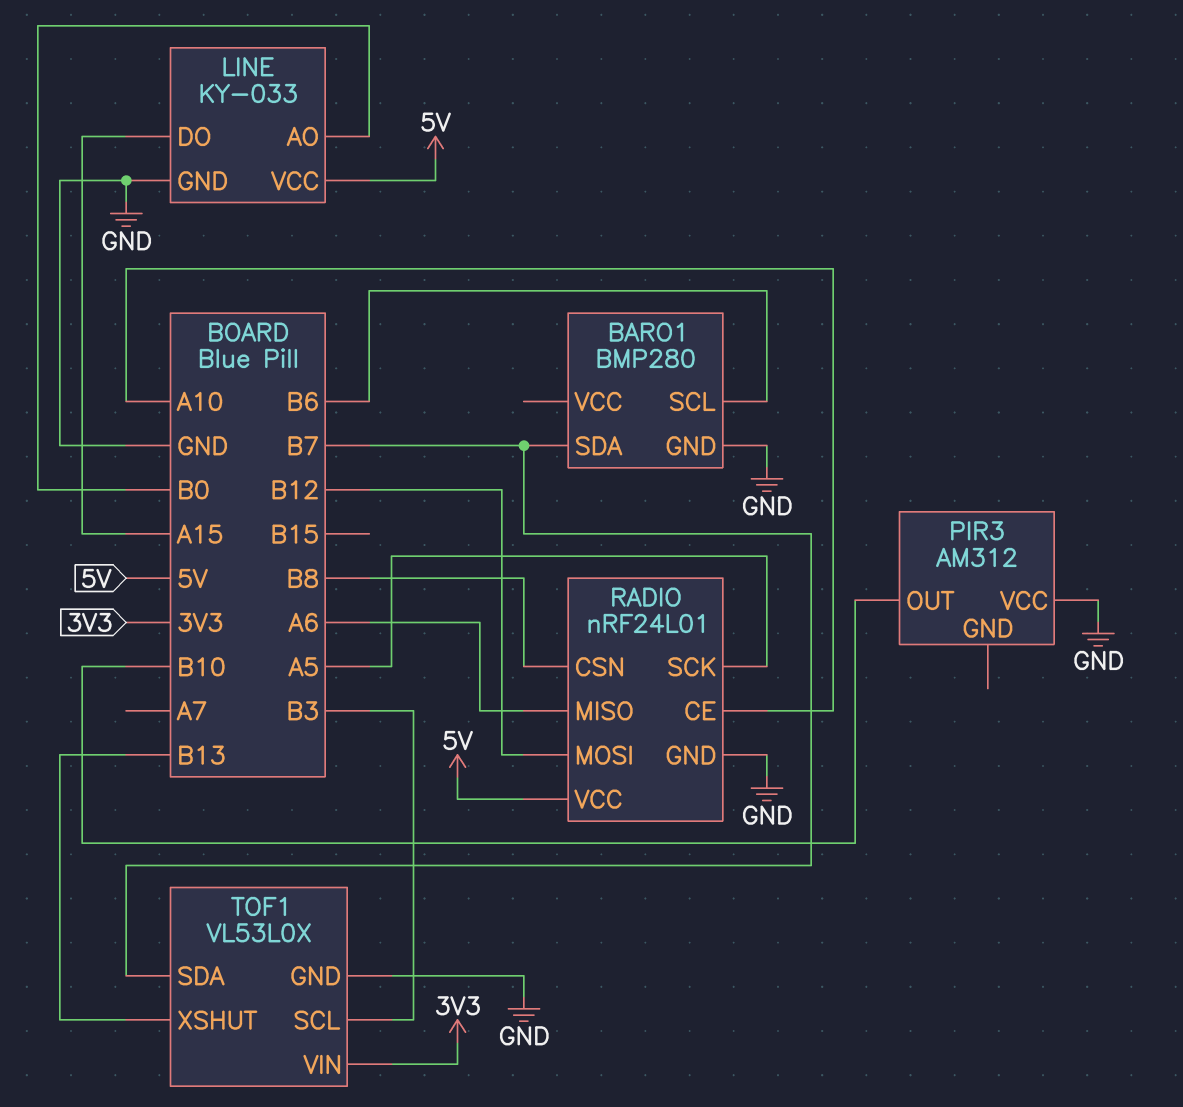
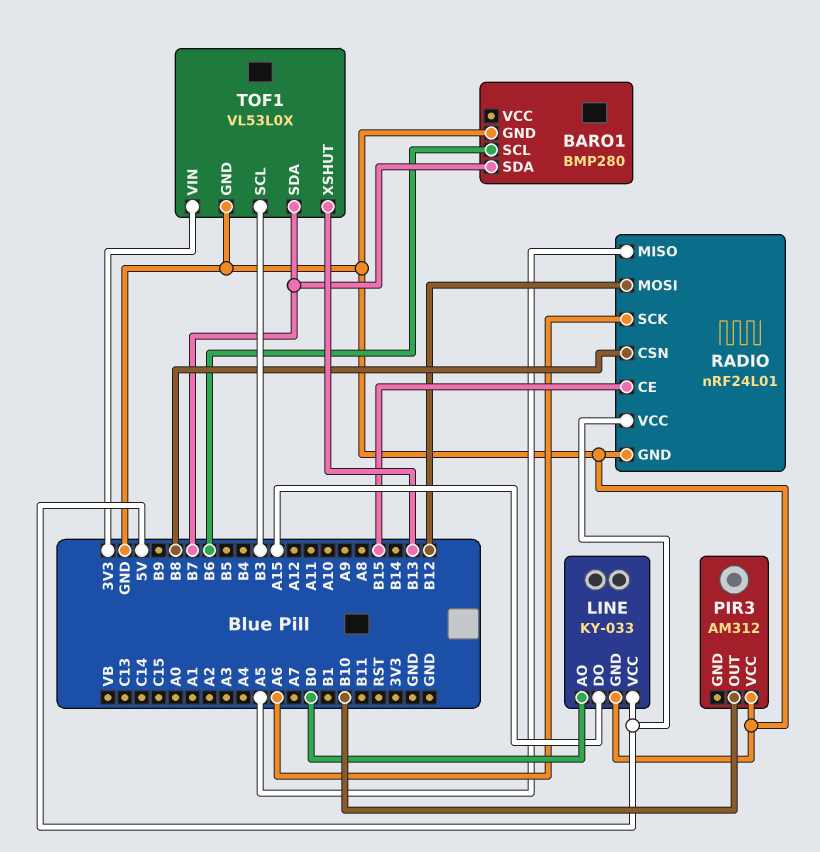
RADIO pin CE: A10 -> B15
RADIO pin MISO: A6 -> A5
RADIO pin SCK: A5 -> A6

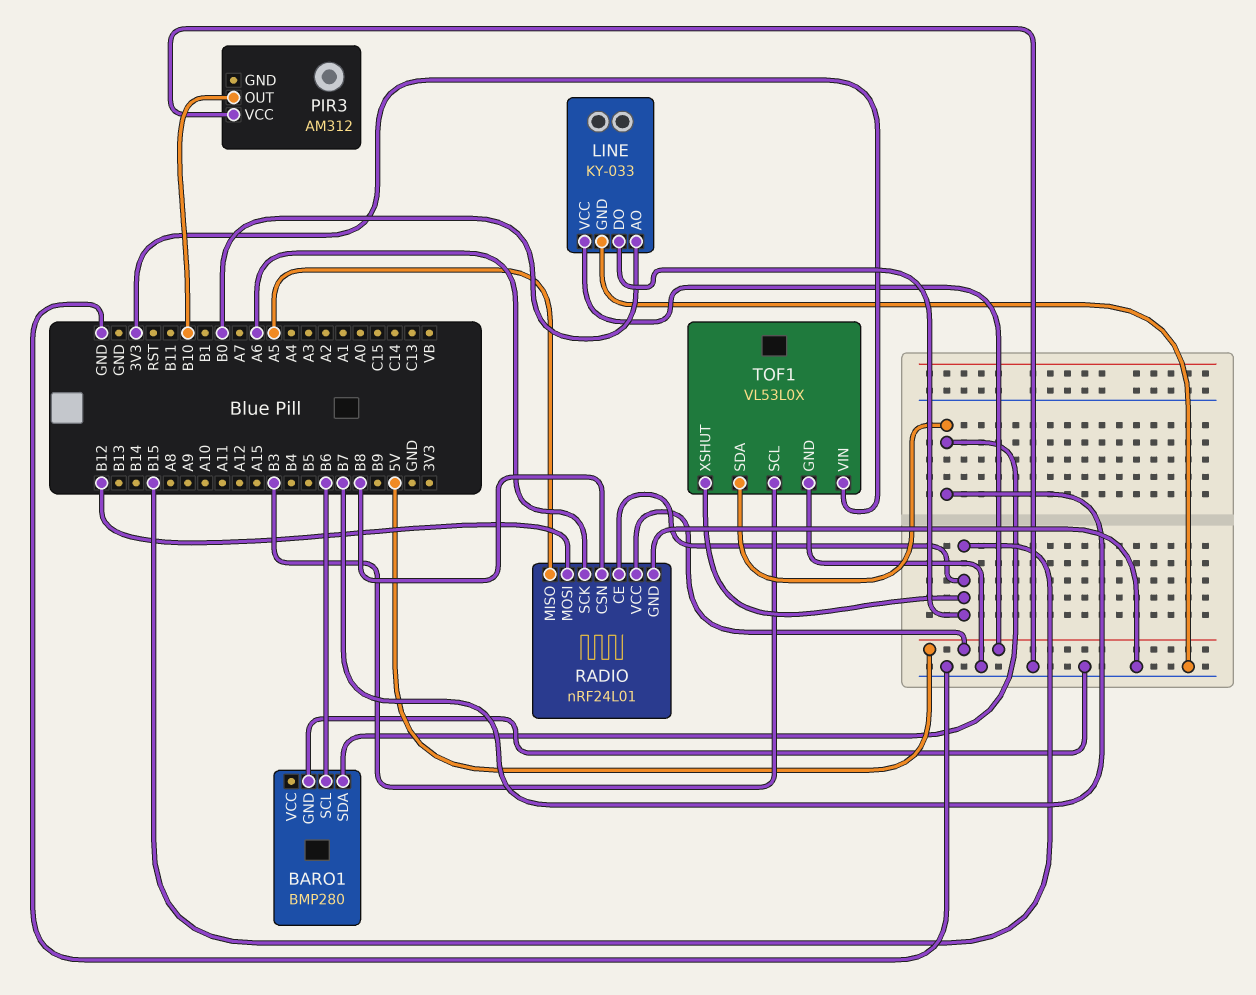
LINE pin DO: A15 -> B15
TOF1 pin XSHUT: B13 -> B15

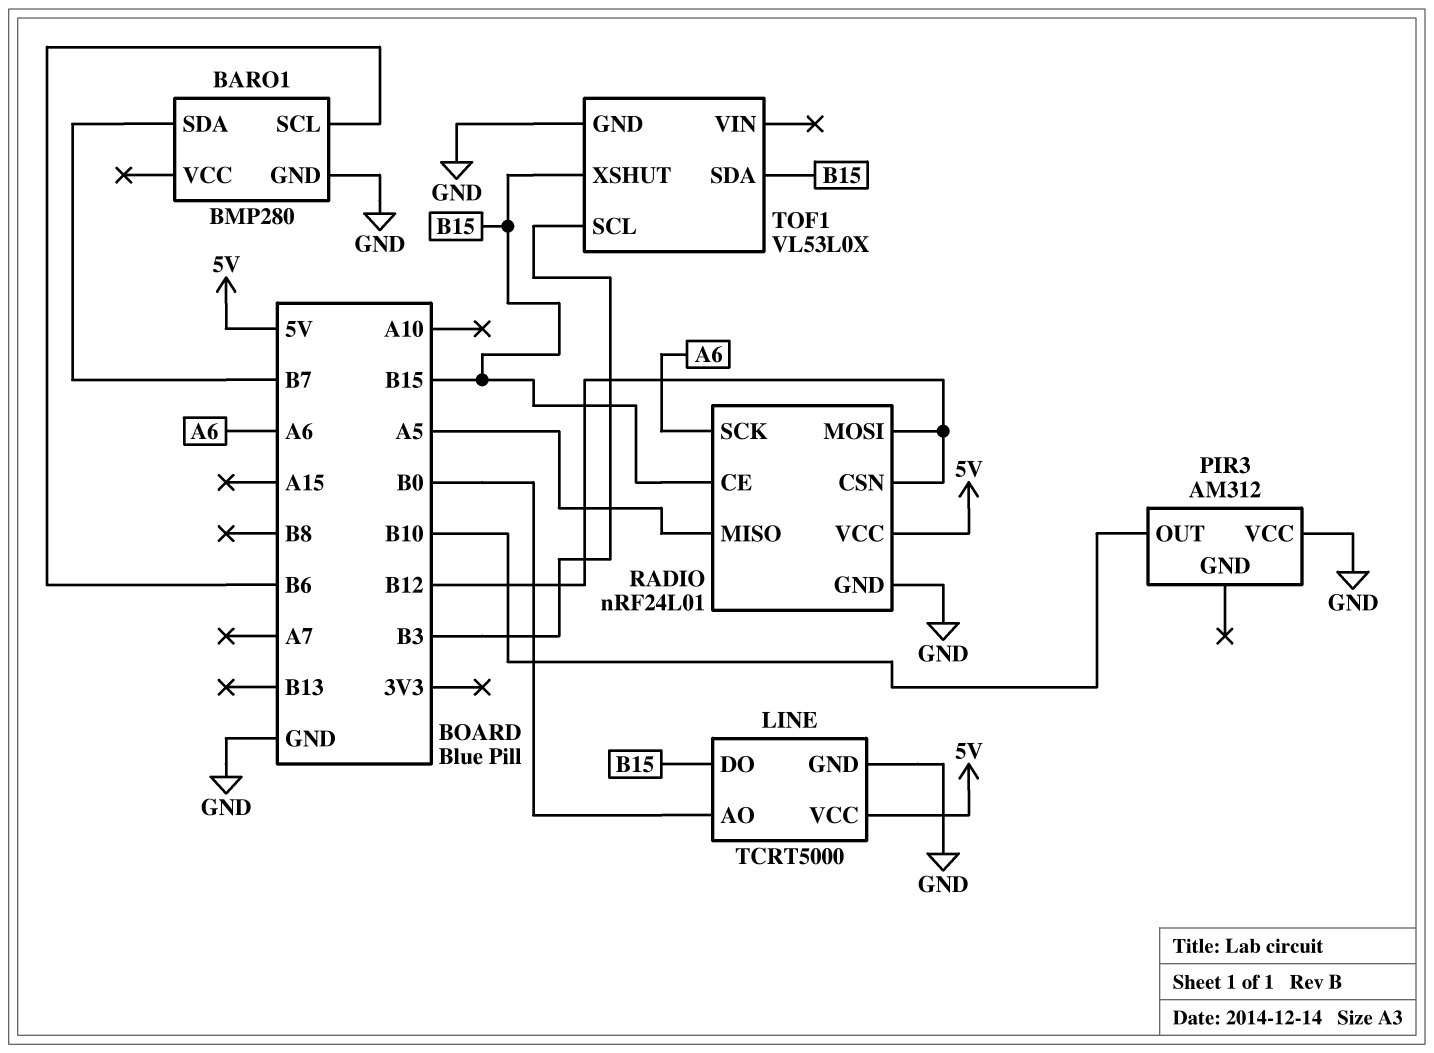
LINE: KY-033 -> TCRT5000
RADIO pin CSN: B8 -> B12
TOF1 pin SDA: B7 -> B15
TOF1 pin VIN: 3V3 -> none

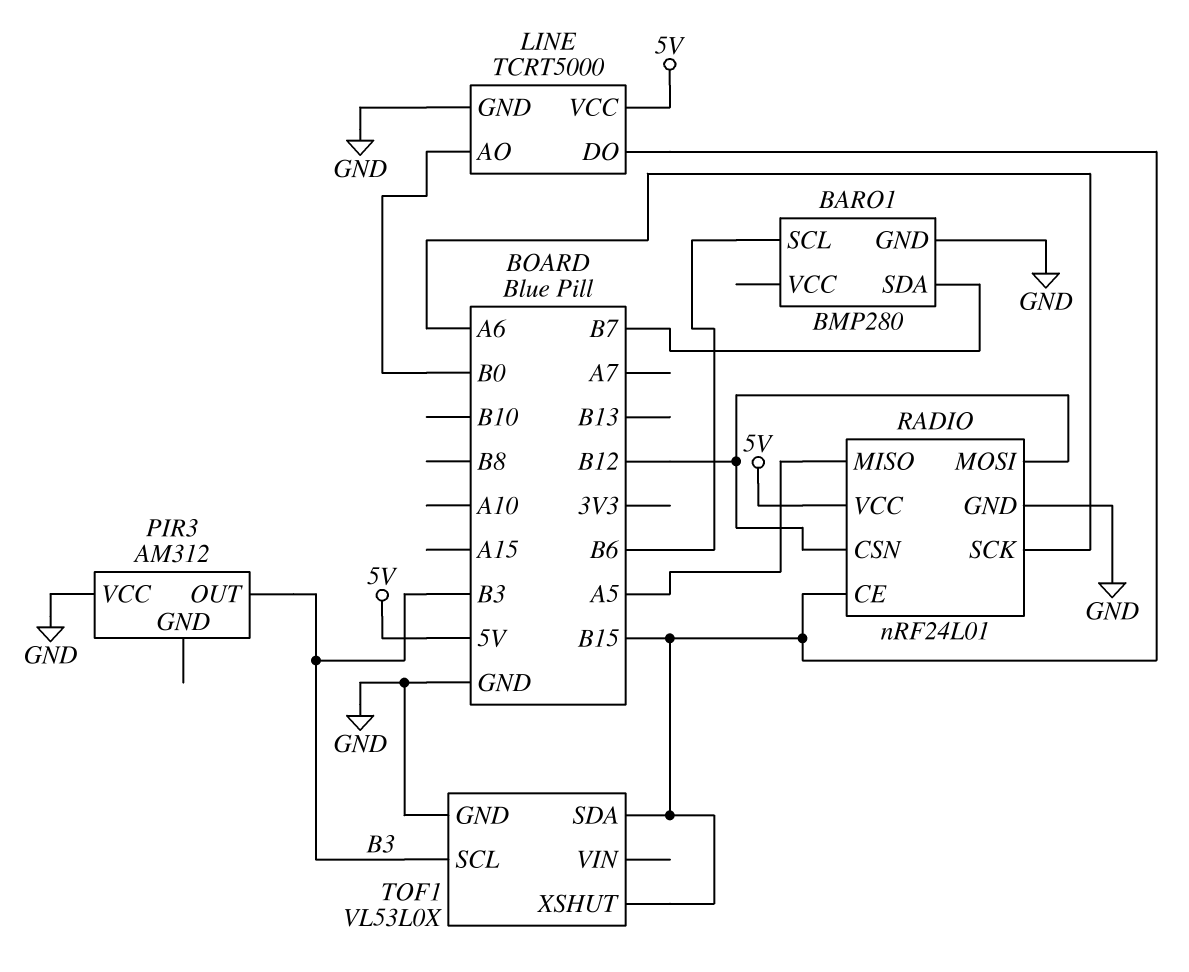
PIR3 pin OUT: B10 -> B3

